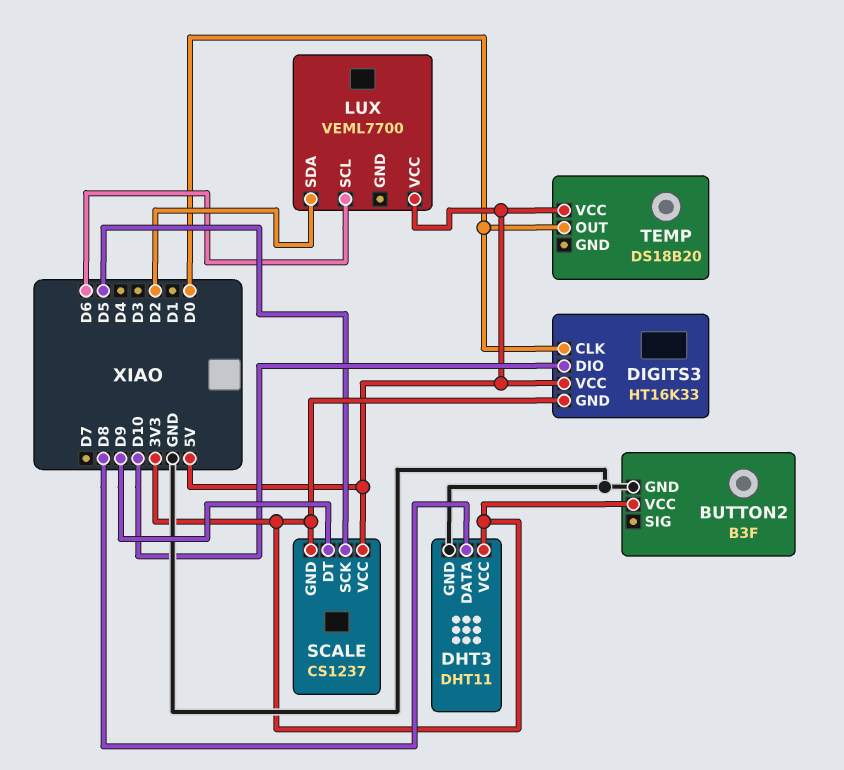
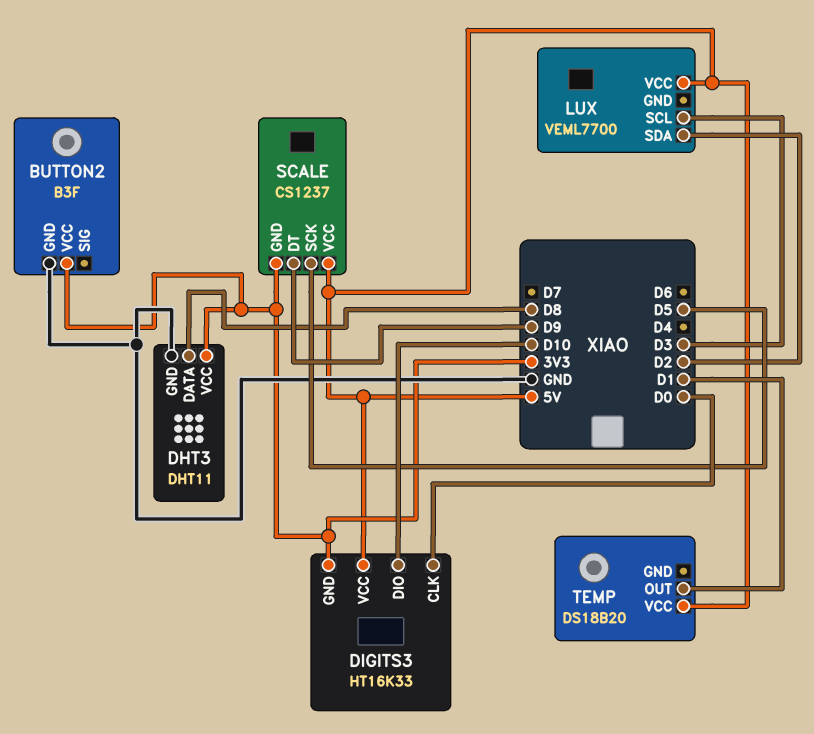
LUX pin SCL: D6 -> D3
TEMP pin OUT: D0 -> D1

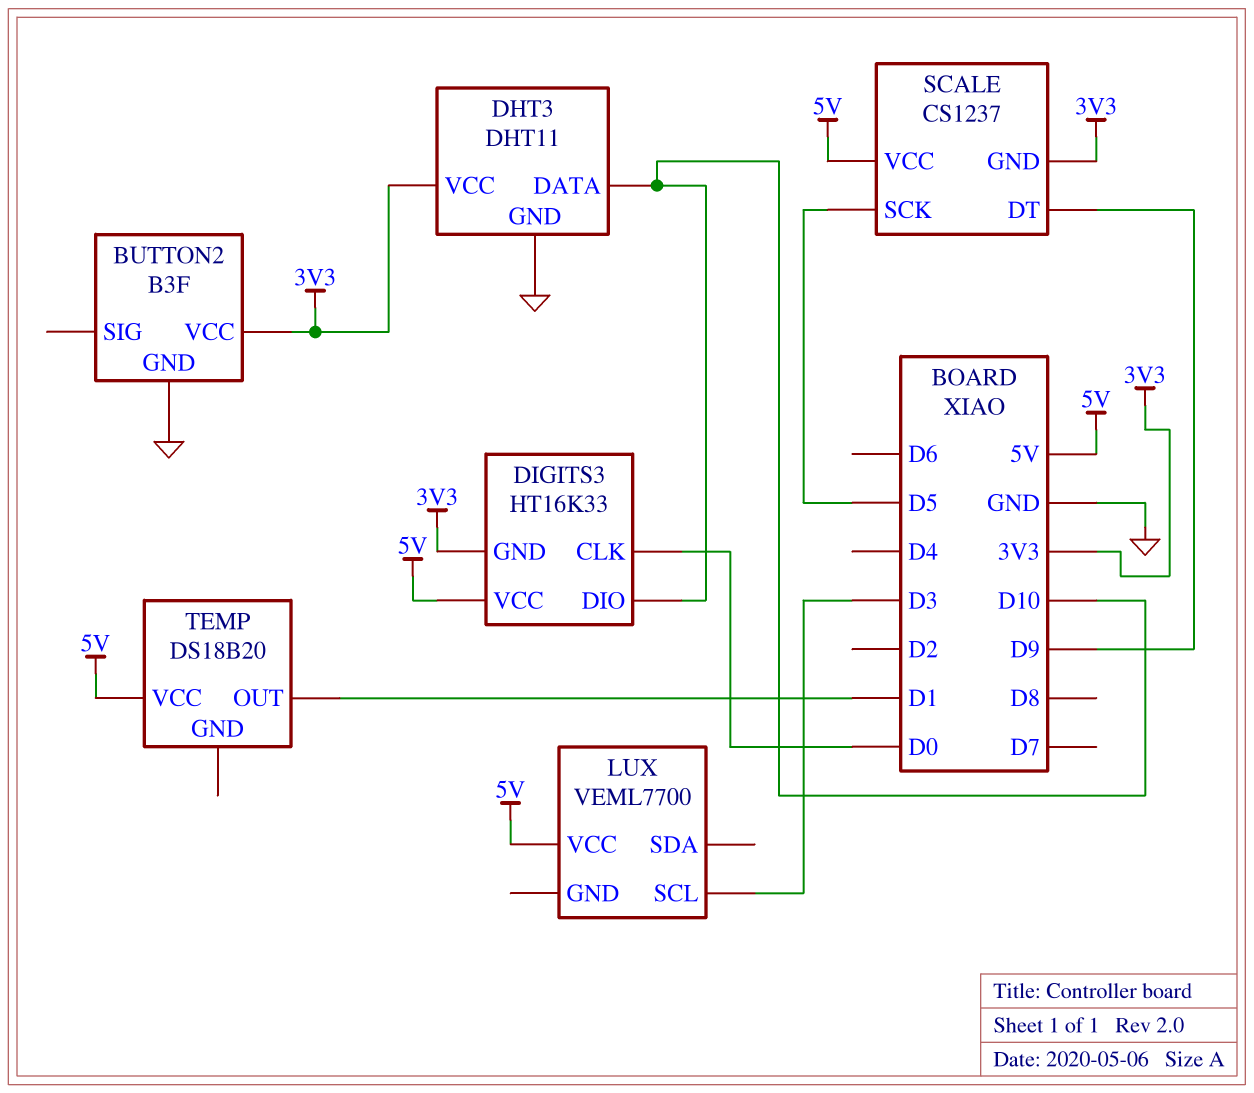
DHT3 pin DATA: D8 -> D10
LUX pin SDA: D2 -> none

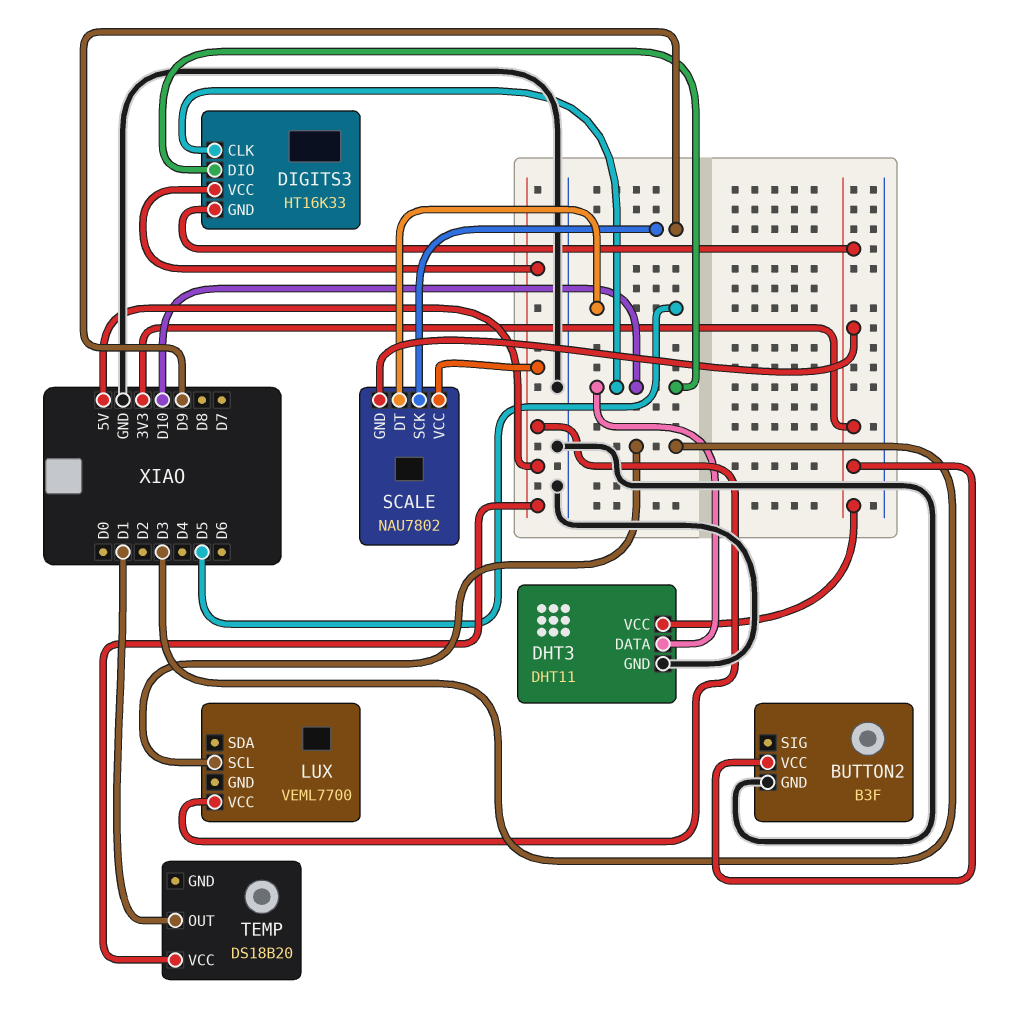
DIGITS3 pin CLK: D0 -> D10
SCALE: CS1237 -> NAU7802
SCALE pin DT: D9 -> D5
SCALE pin SCK: D5 -> D9

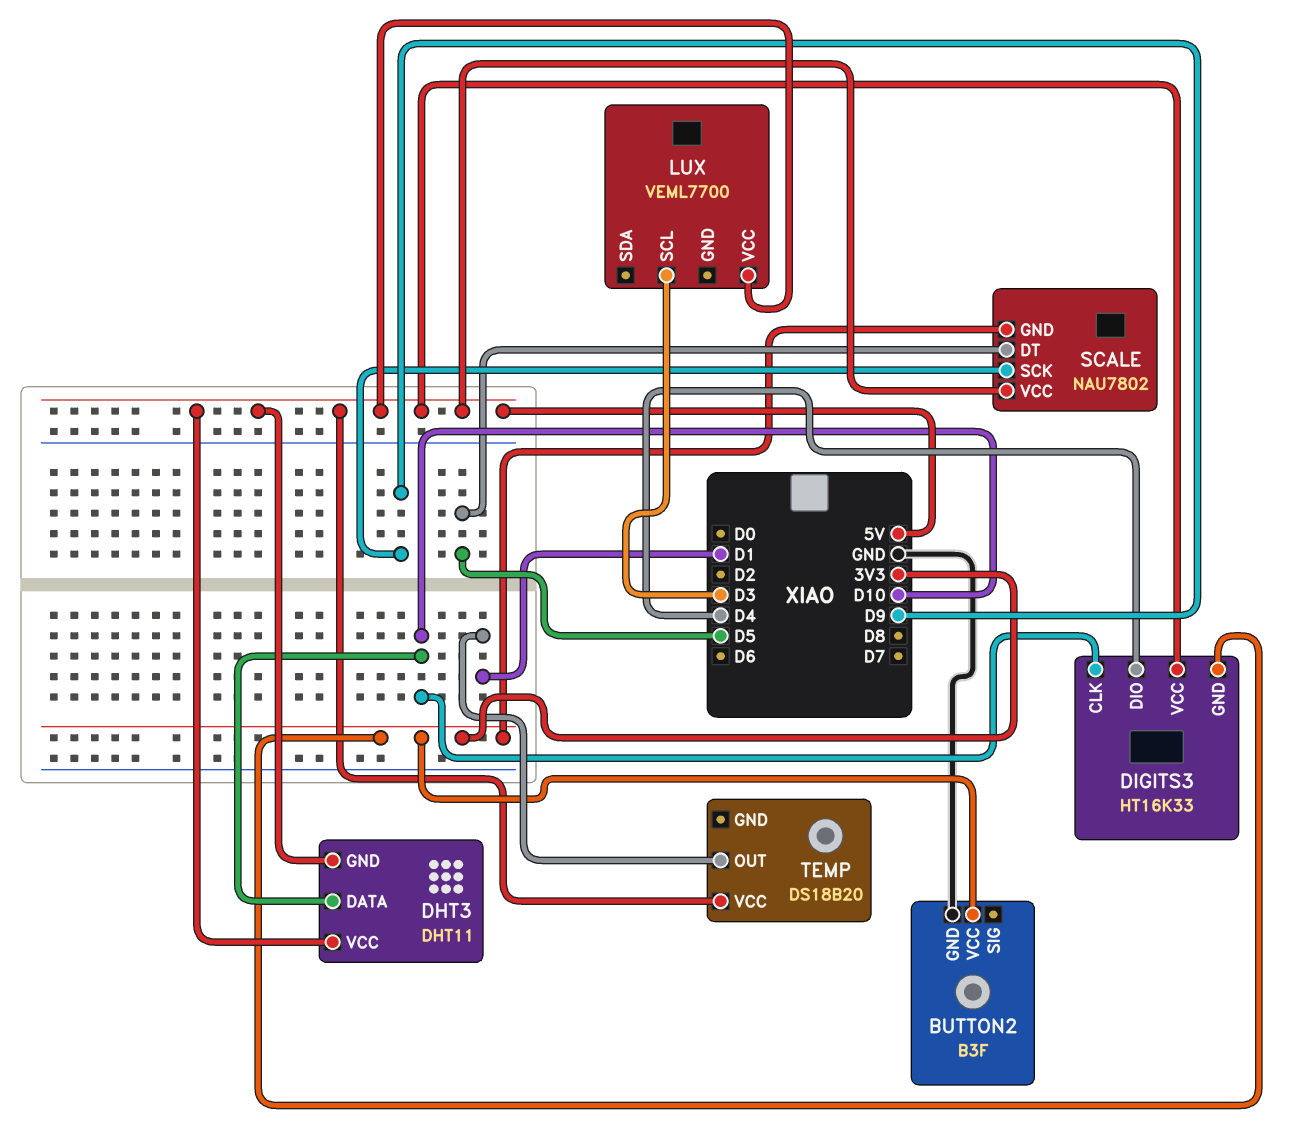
DHT3 pin GND: GND -> 5V
DHT3 pin VCC: 3V3 -> 5V
DIGITS3 pin DIO: D10 -> D4

